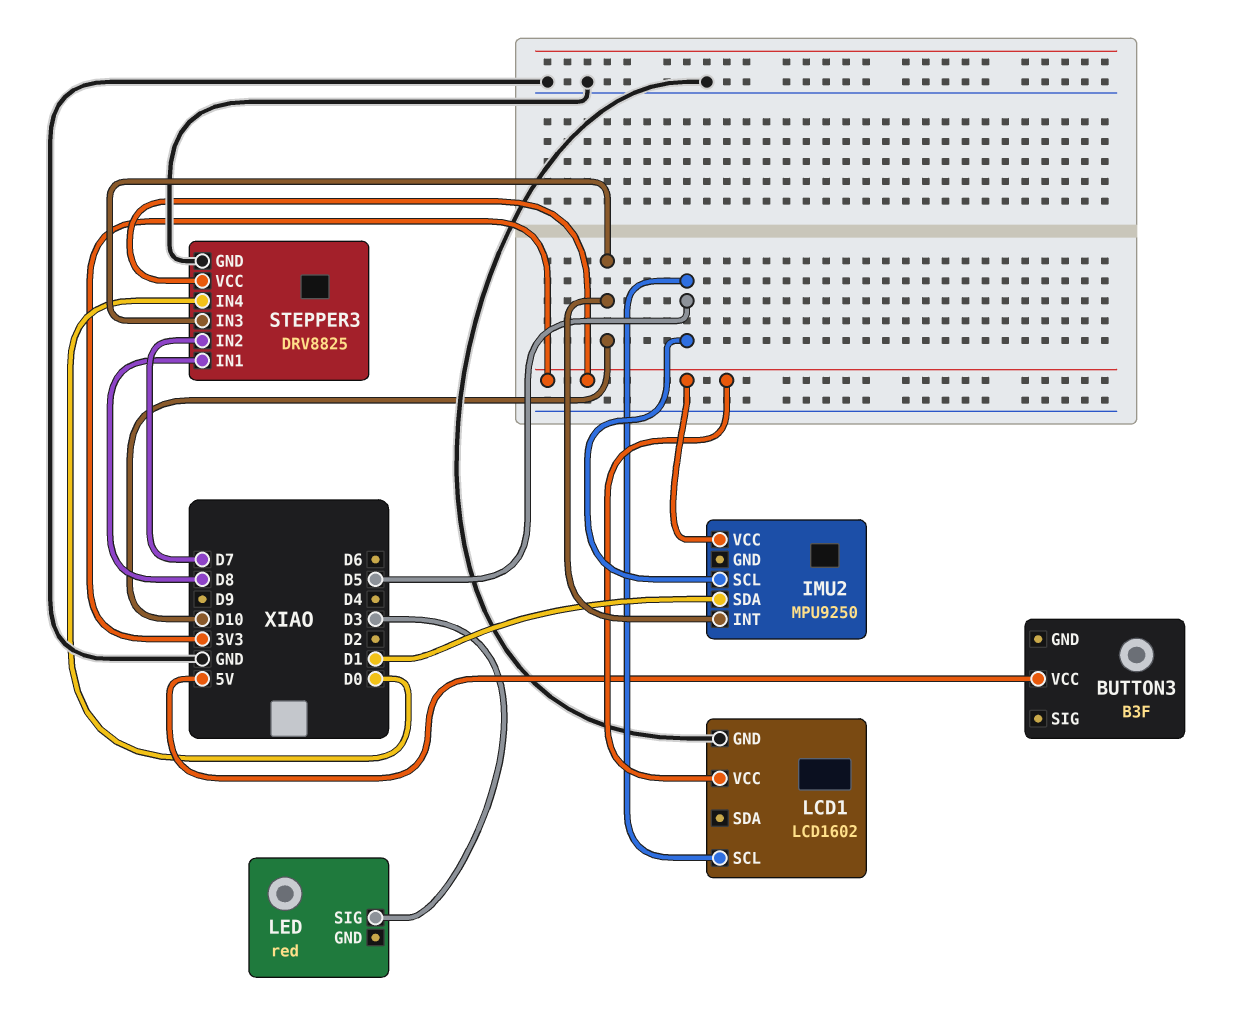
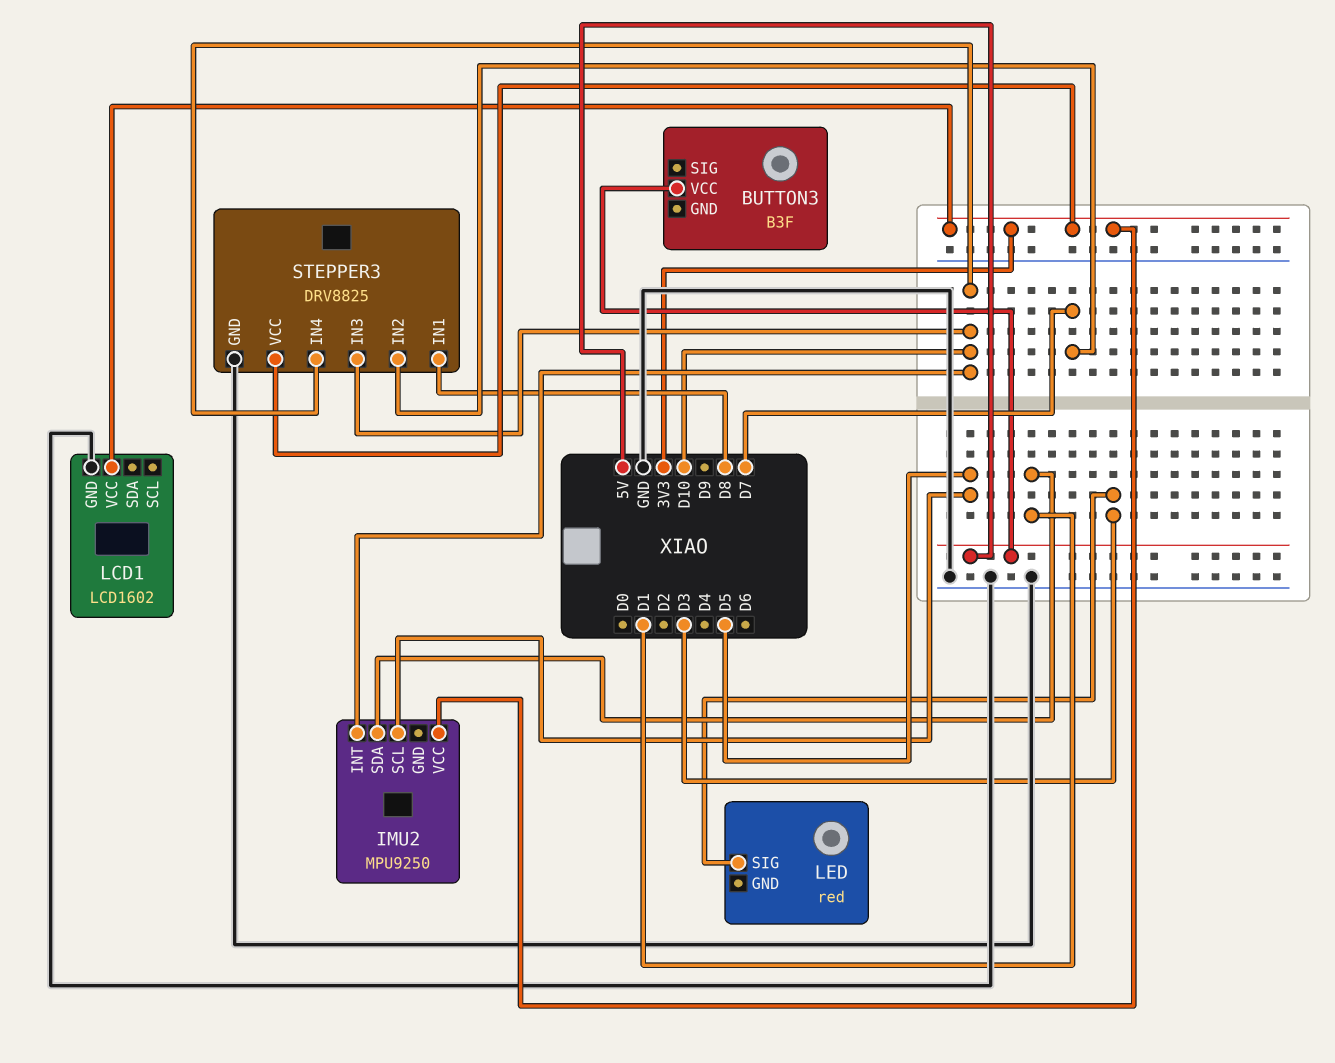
LCD1 pin SCL: D5 -> none
STEPPER3 pin IN4: D0 -> D10

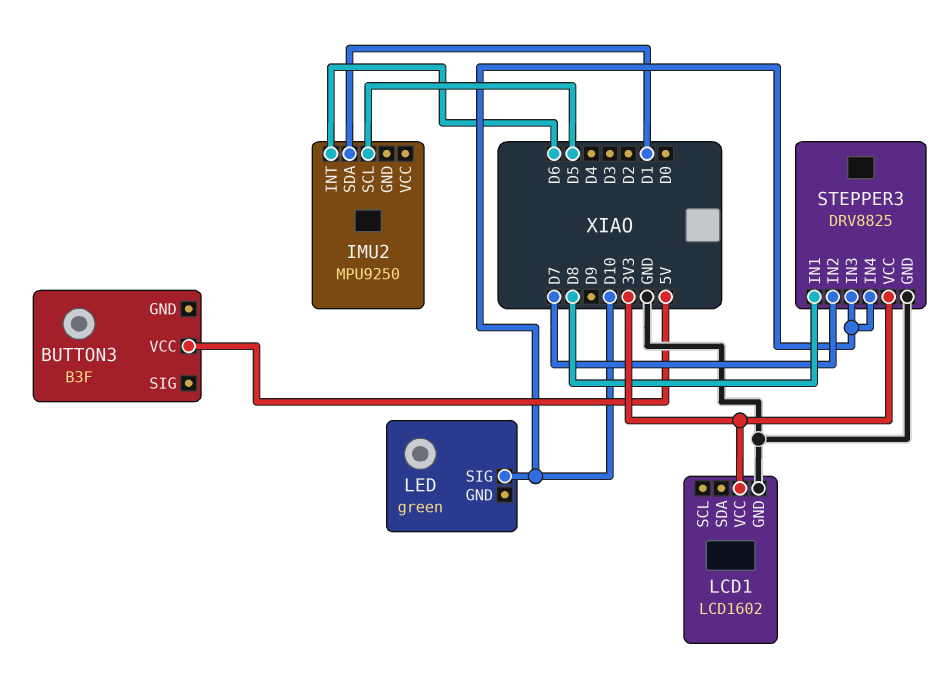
IMU2 pin INT: D10 -> D6
IMU2 pin VCC: 3V3 -> none
LED: red -> green
LED pin SIG: D3 -> D10

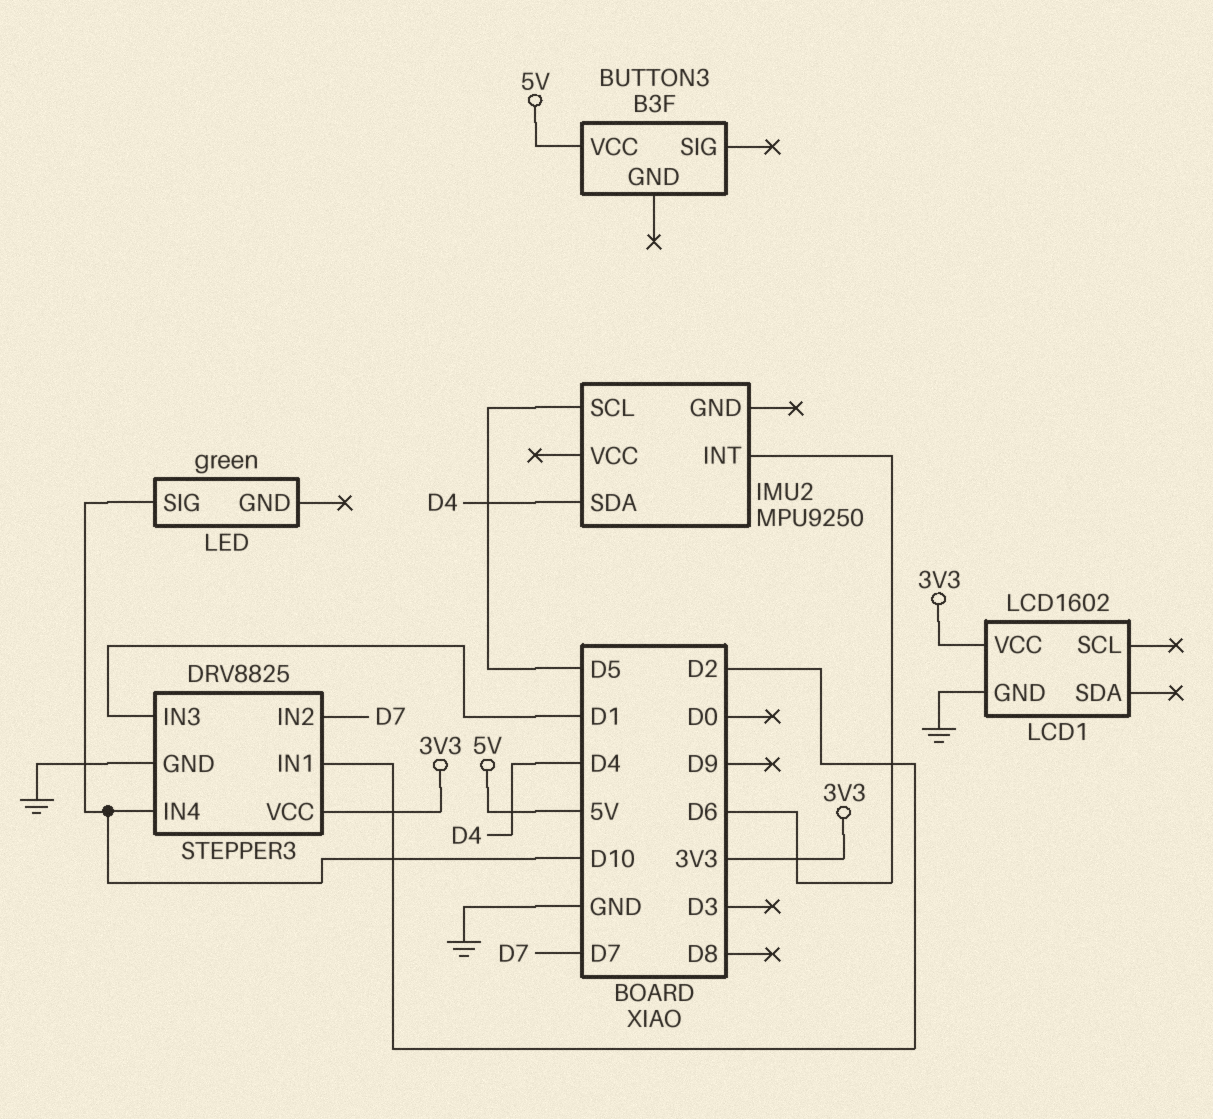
IMU2 pin SDA: D1 -> D4
STEPPER3 pin IN1: D8 -> D2
STEPPER3 pin IN3: D10 -> D1

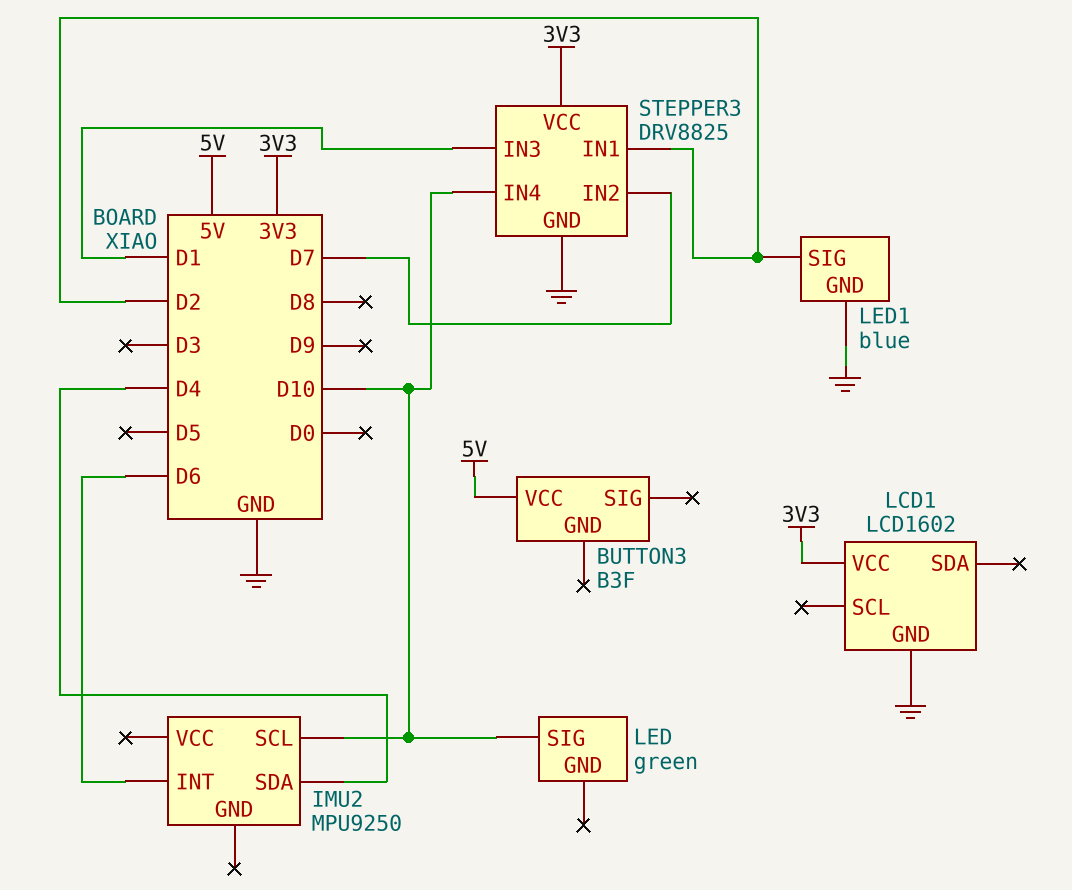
IMU2 pin SCL: D5 -> D10
LED1: none -> blue
LED1 pin GND: none -> GND
LED1 pin SIG: none -> D2

